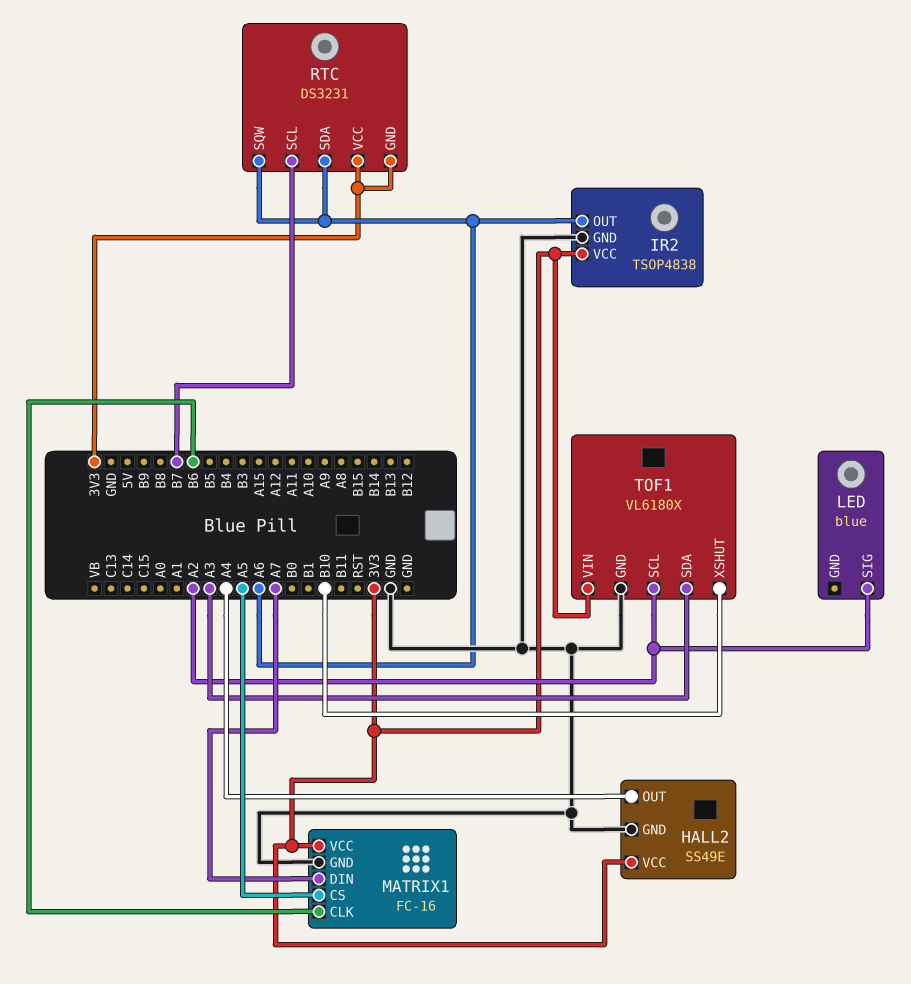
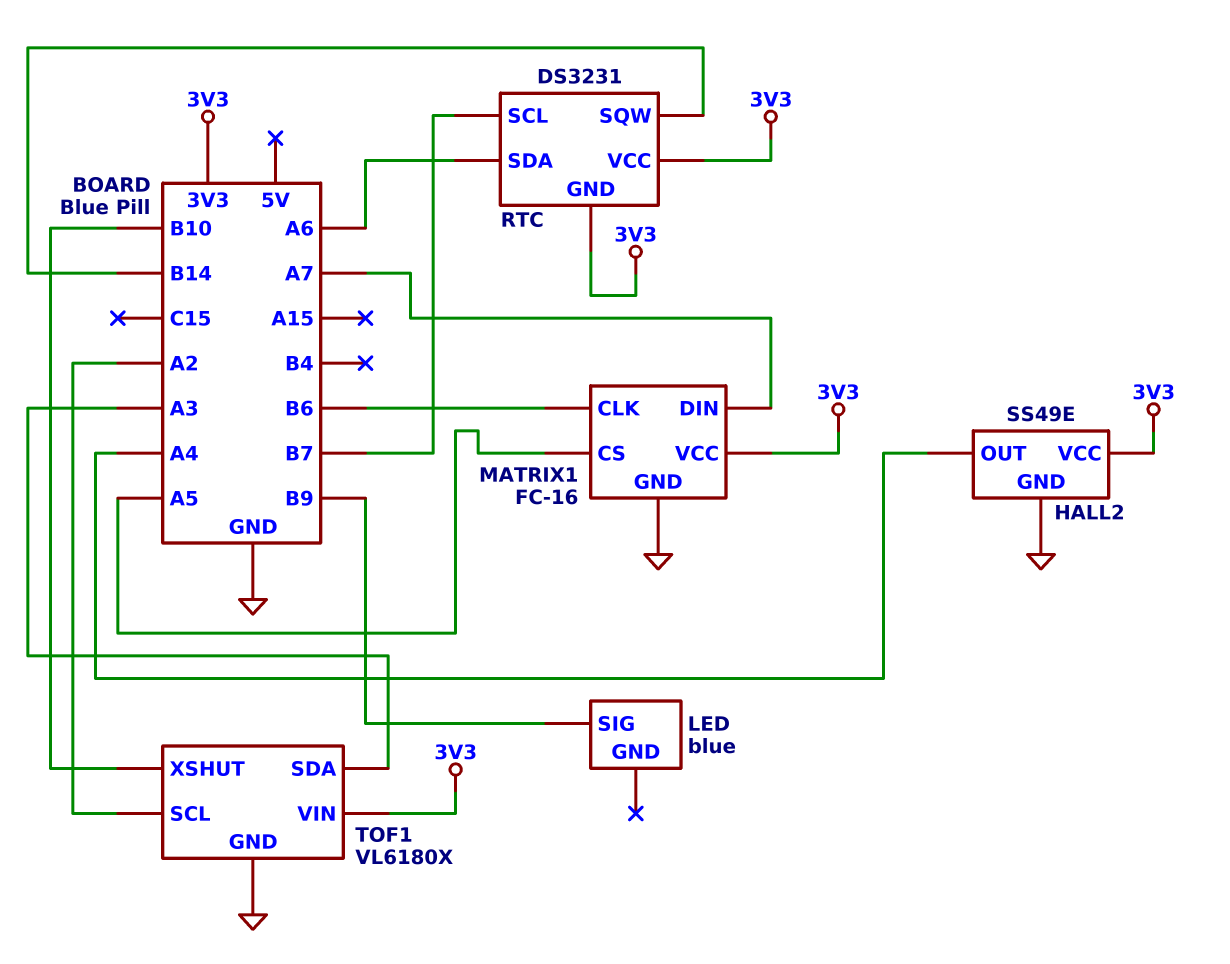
IR2: TSOP4838 -> none
IR2 pin GND: GND -> none
IR2 pin OUT: A6 -> none
IR2 pin VCC: 3V3 -> none
LED pin SIG: A2 -> B9
RTC pin SQW: A6 -> B14

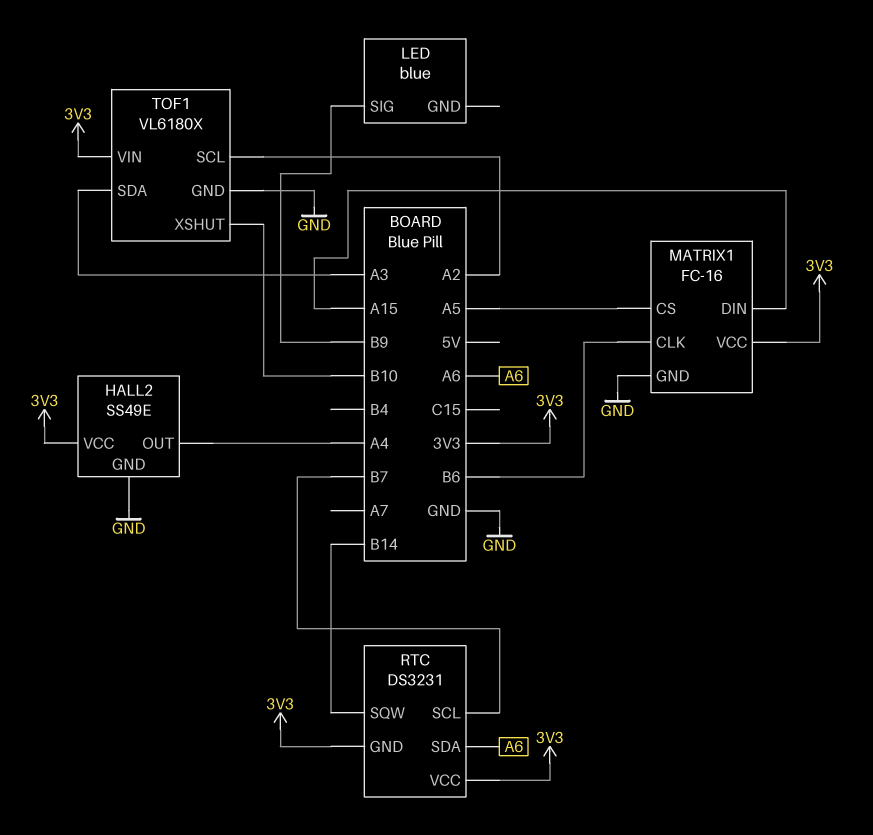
MATRIX1 pin DIN: A7 -> A15

